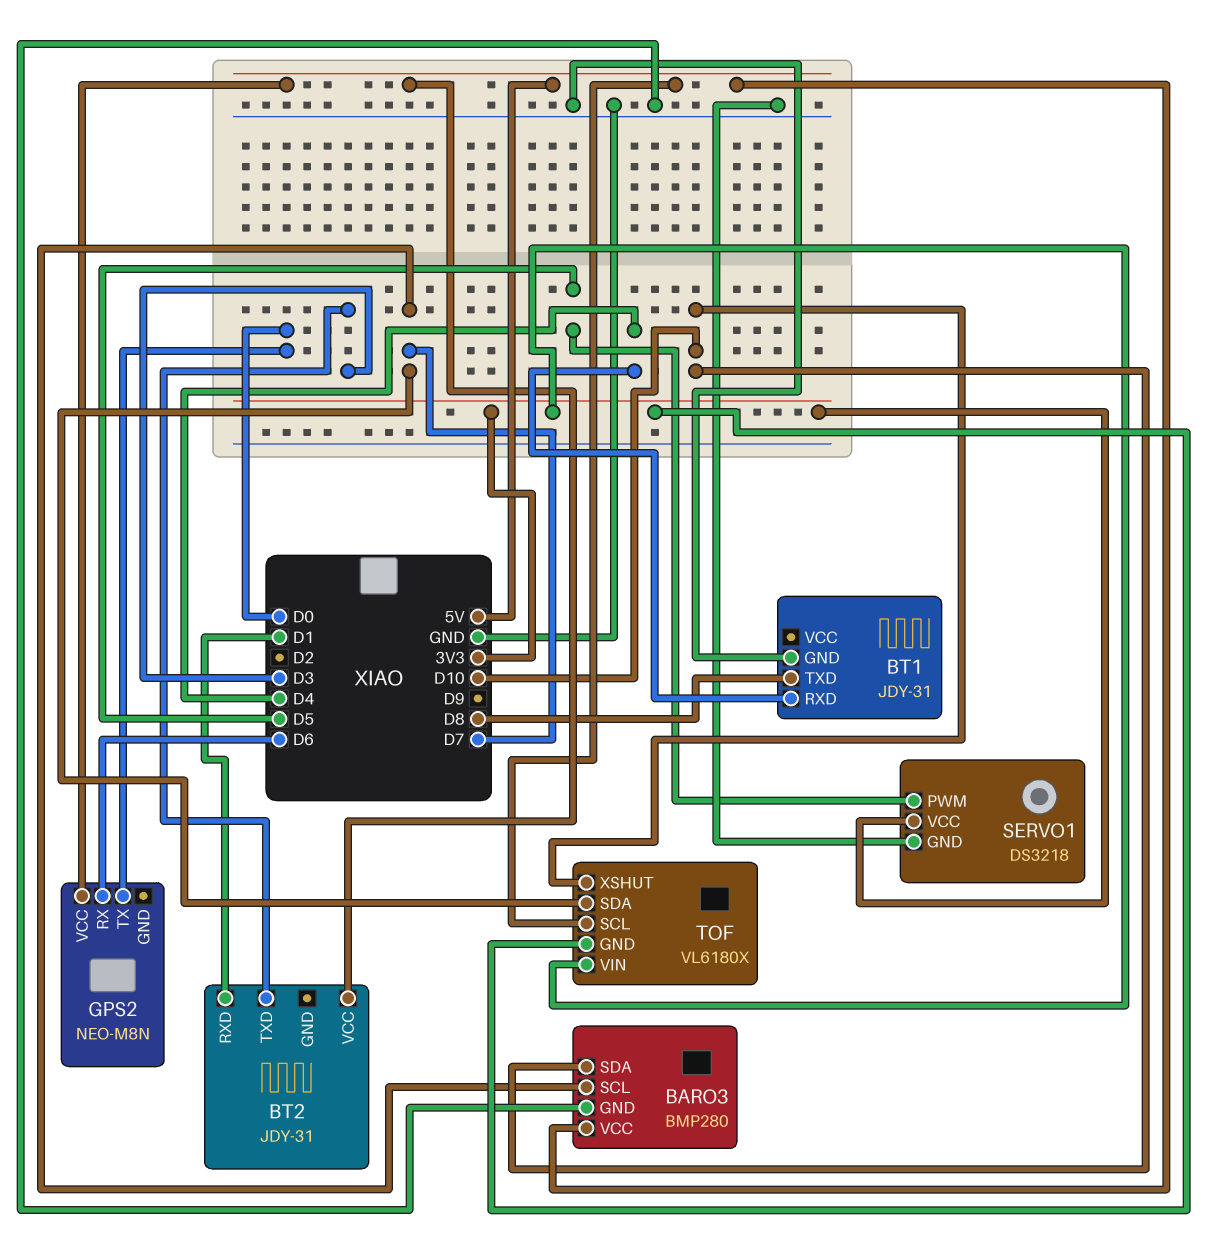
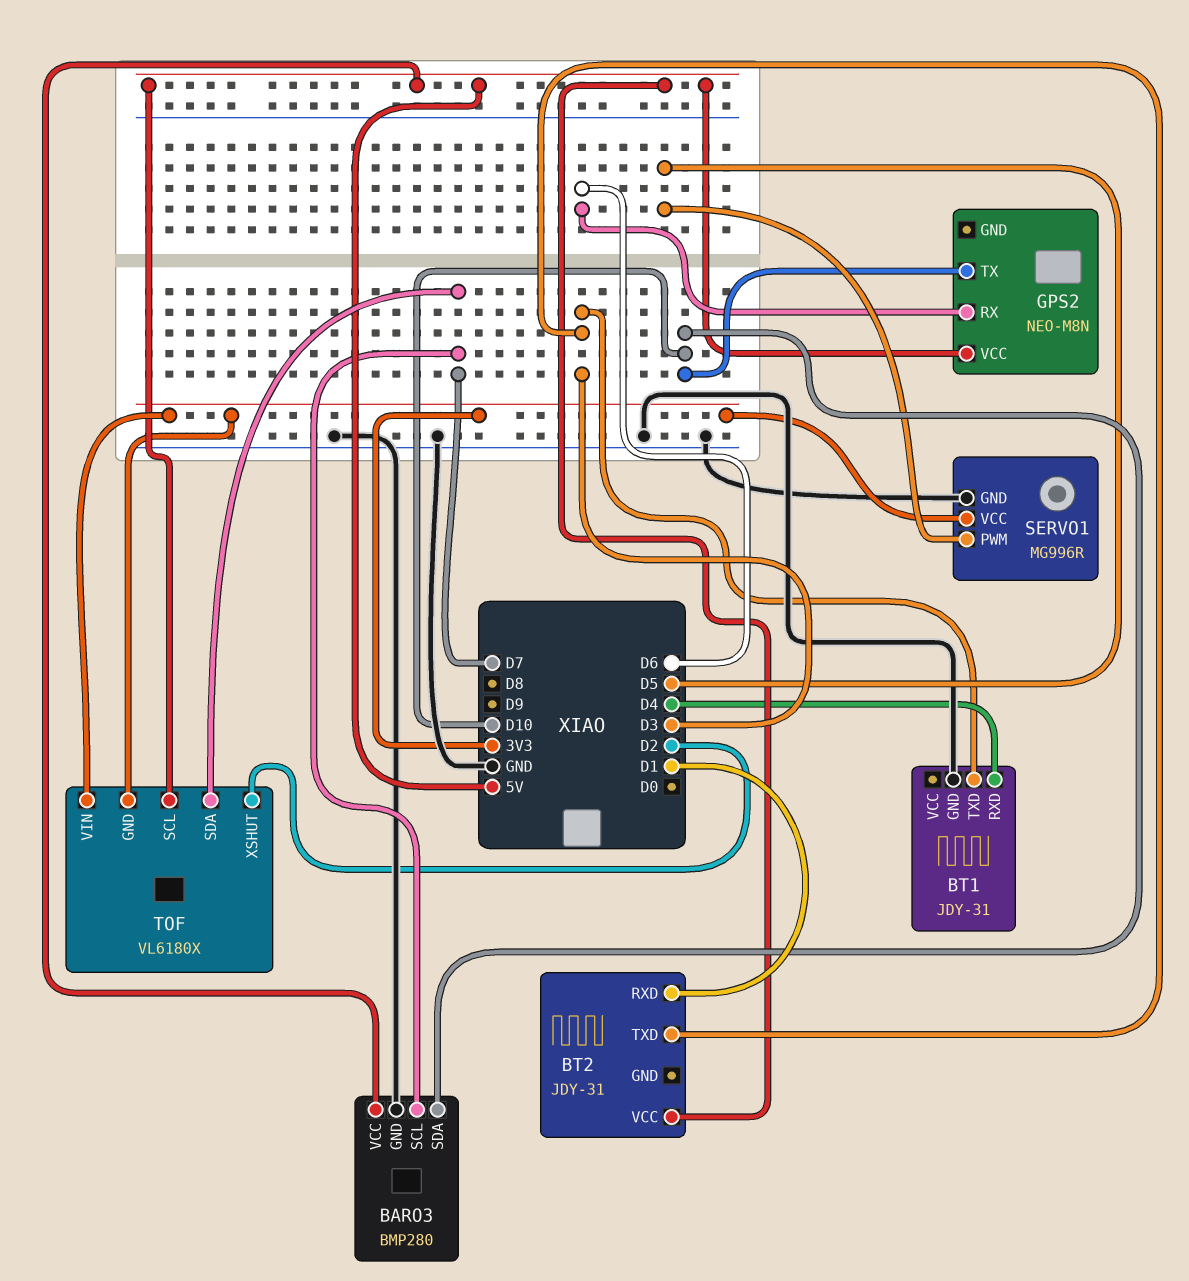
BT1 pin TXD: D8 -> D3
GPS2 pin TX: D0 -> D10
SERVO1: DS3218 -> MG996R
TOF pin XSHUT: D10 -> D2

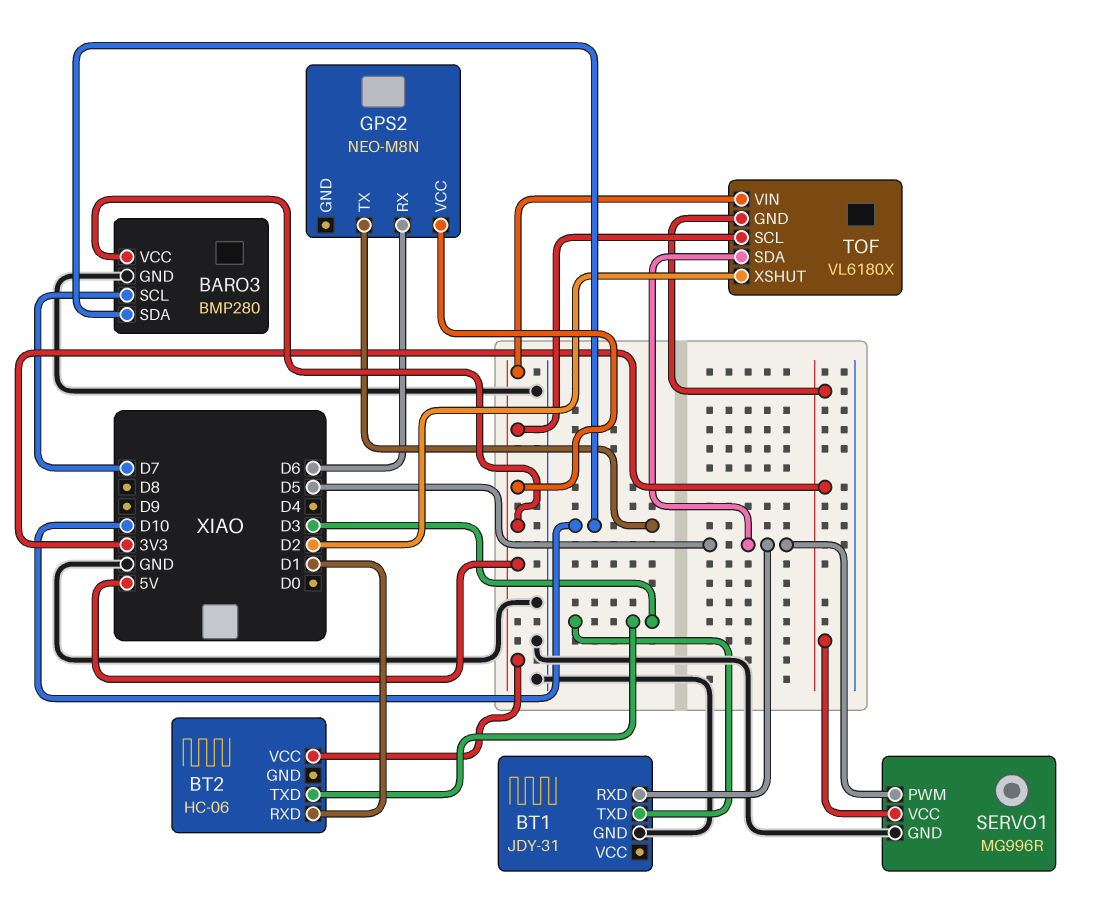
BT1 pin RXD: D4 -> D5
BT2: JDY-31 -> HC-06
TOF pin SDA: D7 -> D5
TOF pin VIN: 3V3 -> 5V

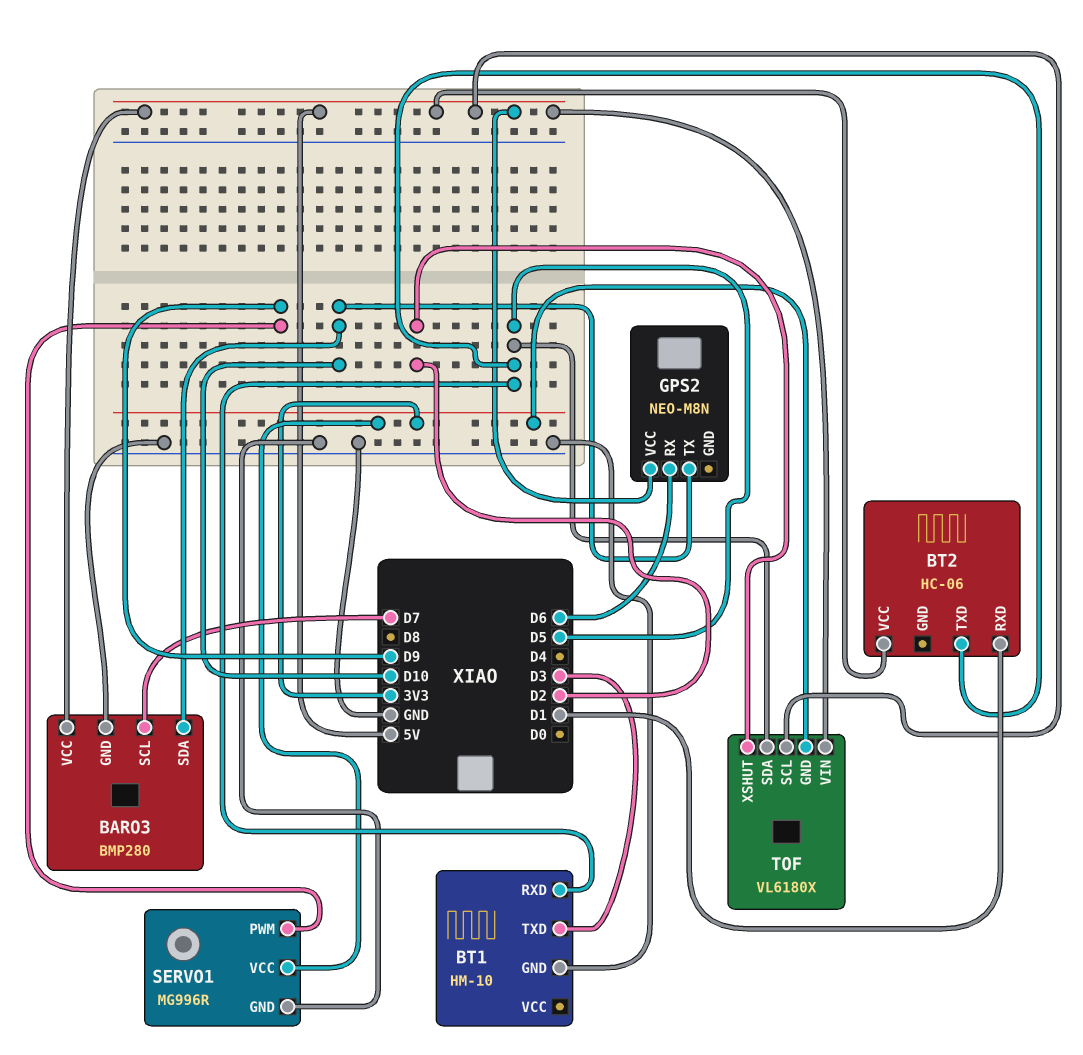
BT1: JDY-31 -> HM-10
BT2 pin TXD: D3 -> D5
SERVO1 pin PWM: D5 -> D9

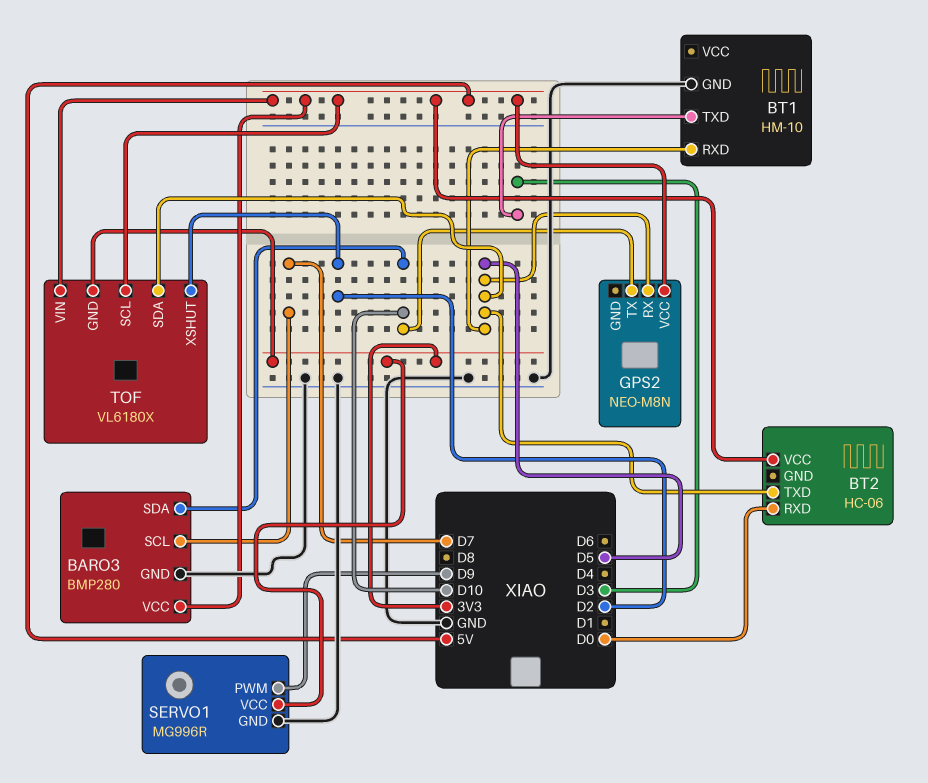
BT2 pin RXD: D1 -> D0
GPS2 pin RX: D6 -> D5

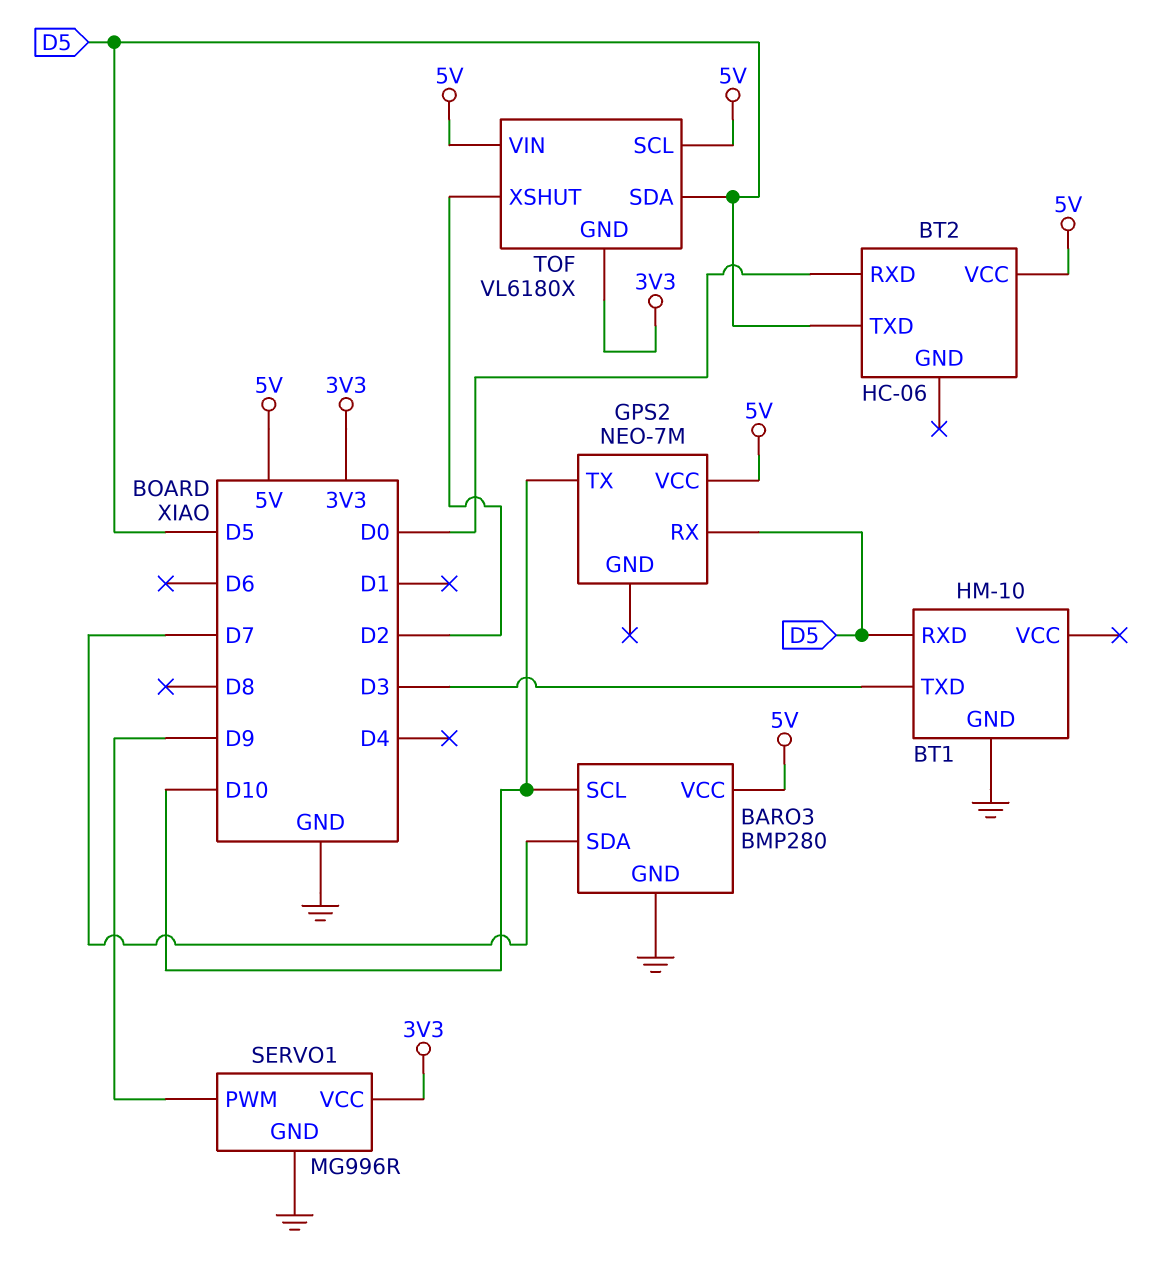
BARO3 pin SCL: D7 -> D10
BARO3 pin SDA: D10 -> D7
GPS2: NEO-M8N -> NEO-7M

